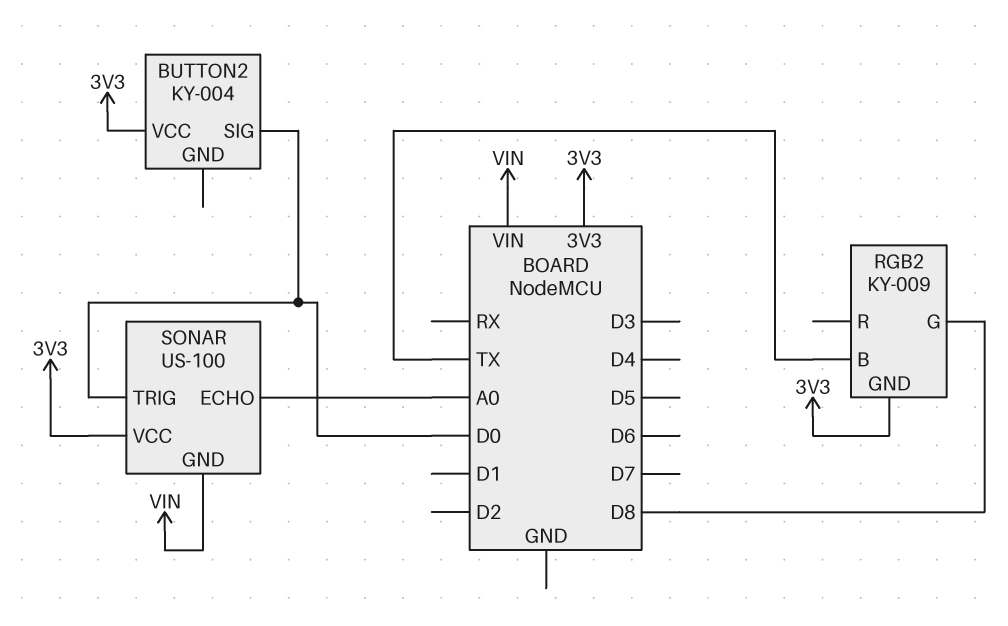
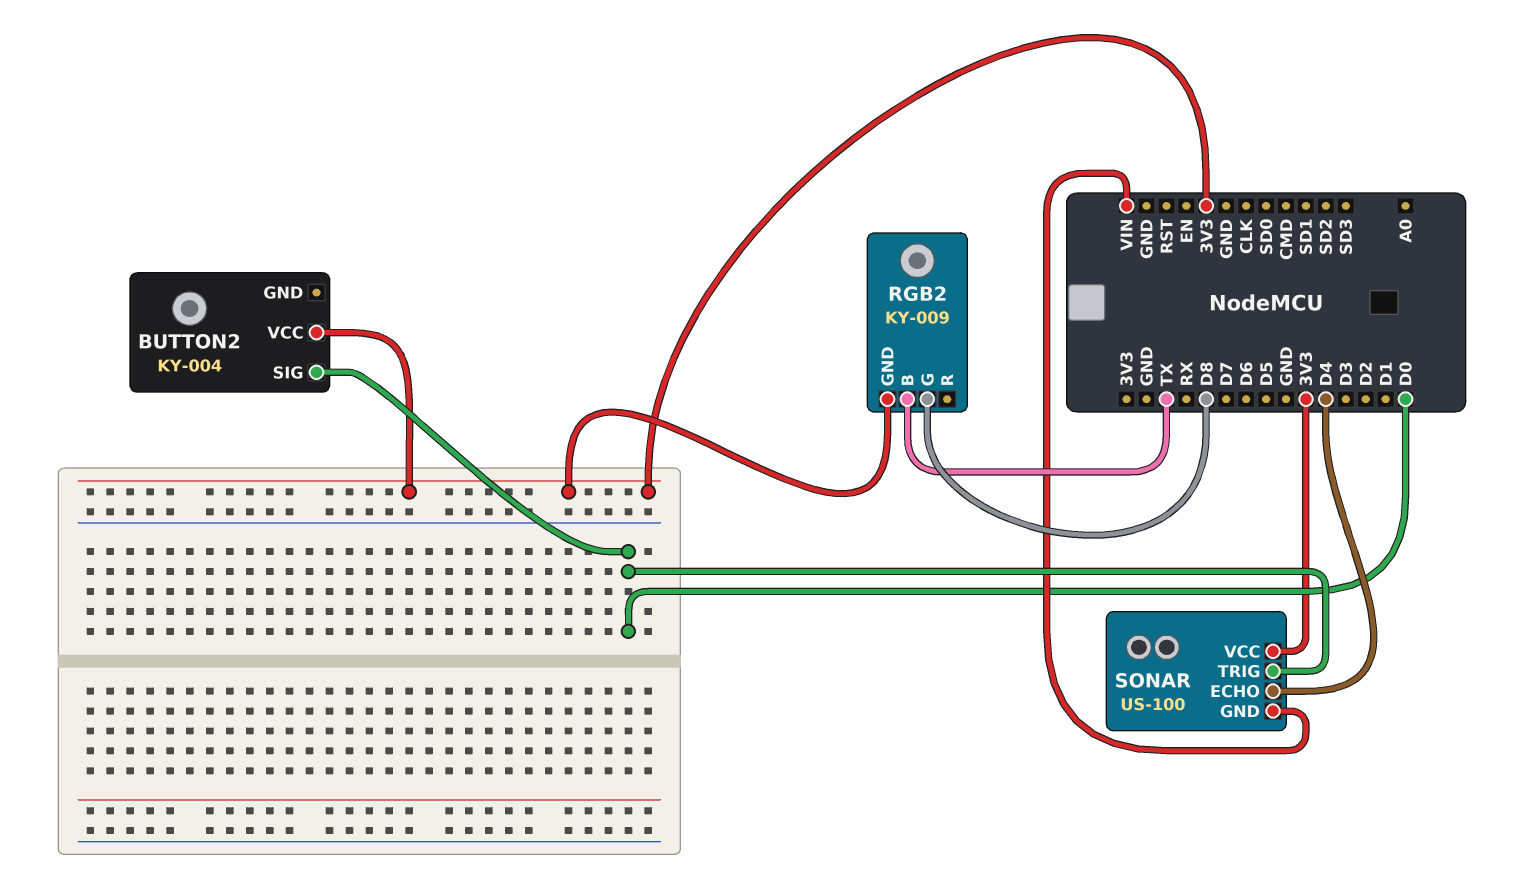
SONAR pin ECHO: A0 -> D4

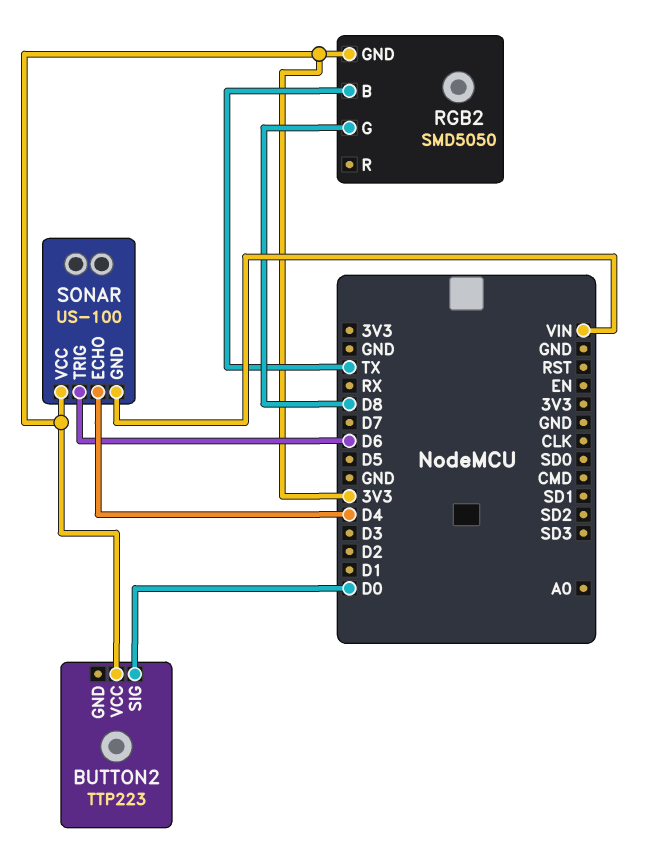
BUTTON2: KY-004 -> TTP223
RGB2: KY-009 -> SMD5050
SONAR pin TRIG: D0 -> D6

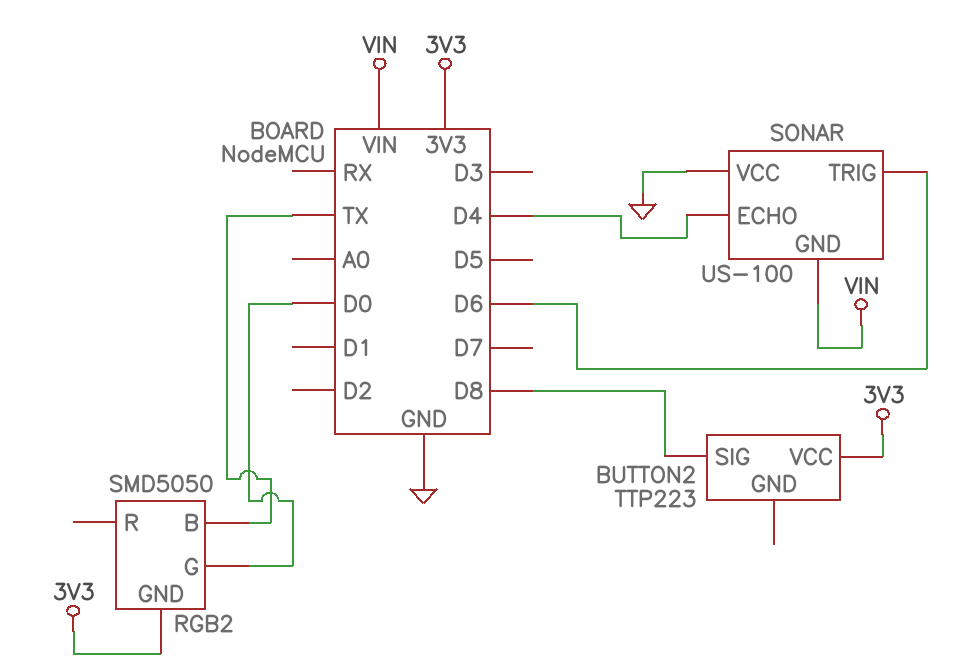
BUTTON2 pin SIG: D0 -> D8
RGB2 pin G: D8 -> D0
SONAR pin VCC: 3V3 -> GND

